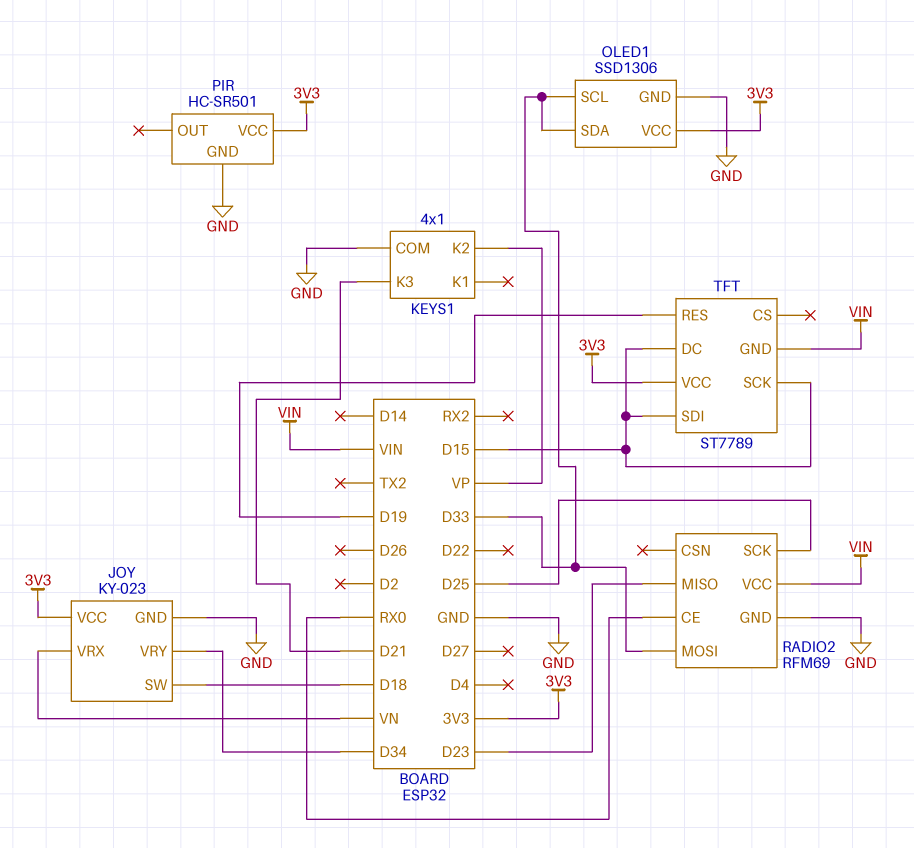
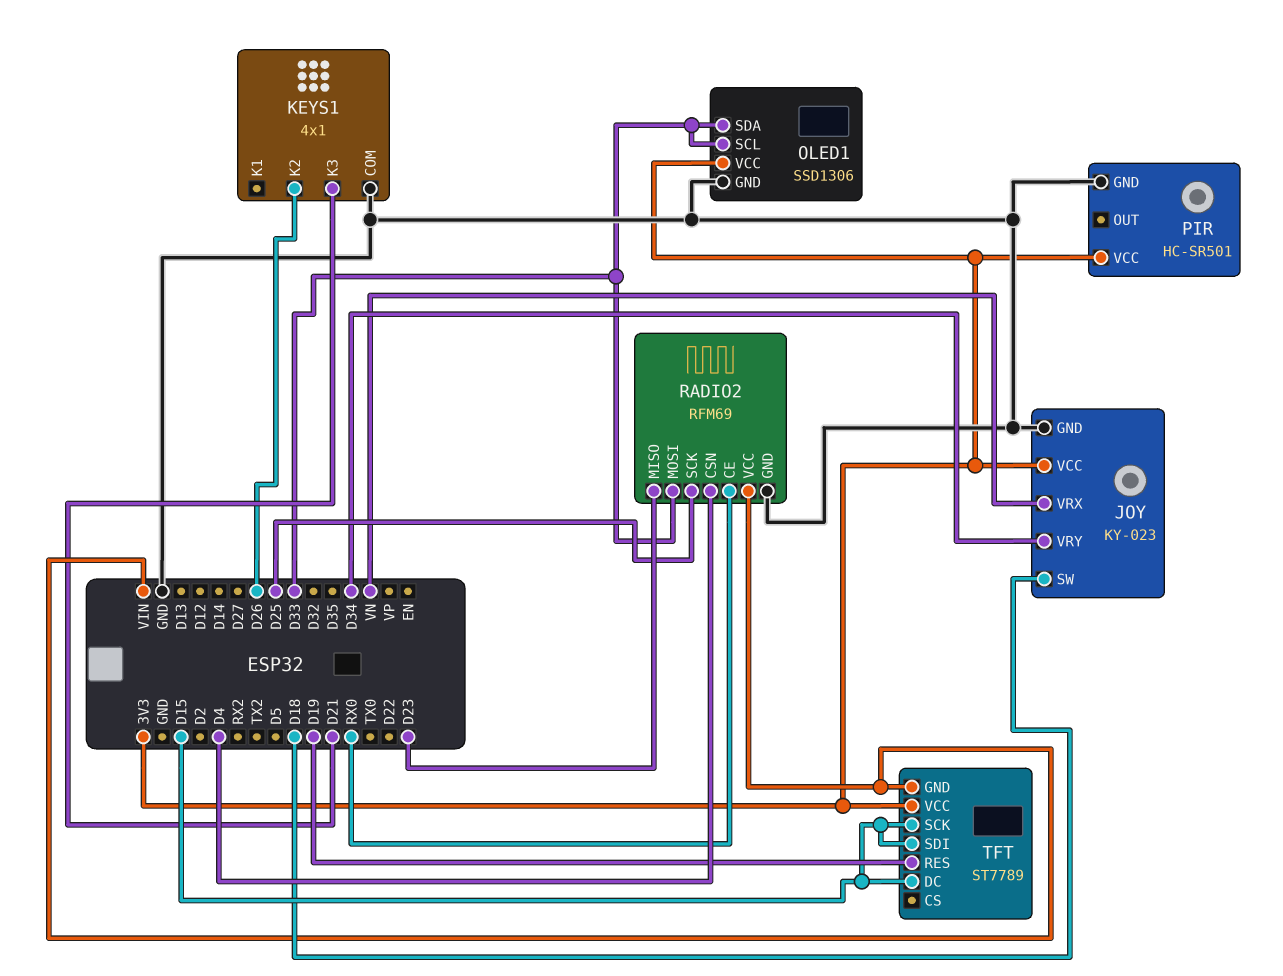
KEYS1 pin K2: VP -> D26
RADIO2 pin CSN: none -> D4

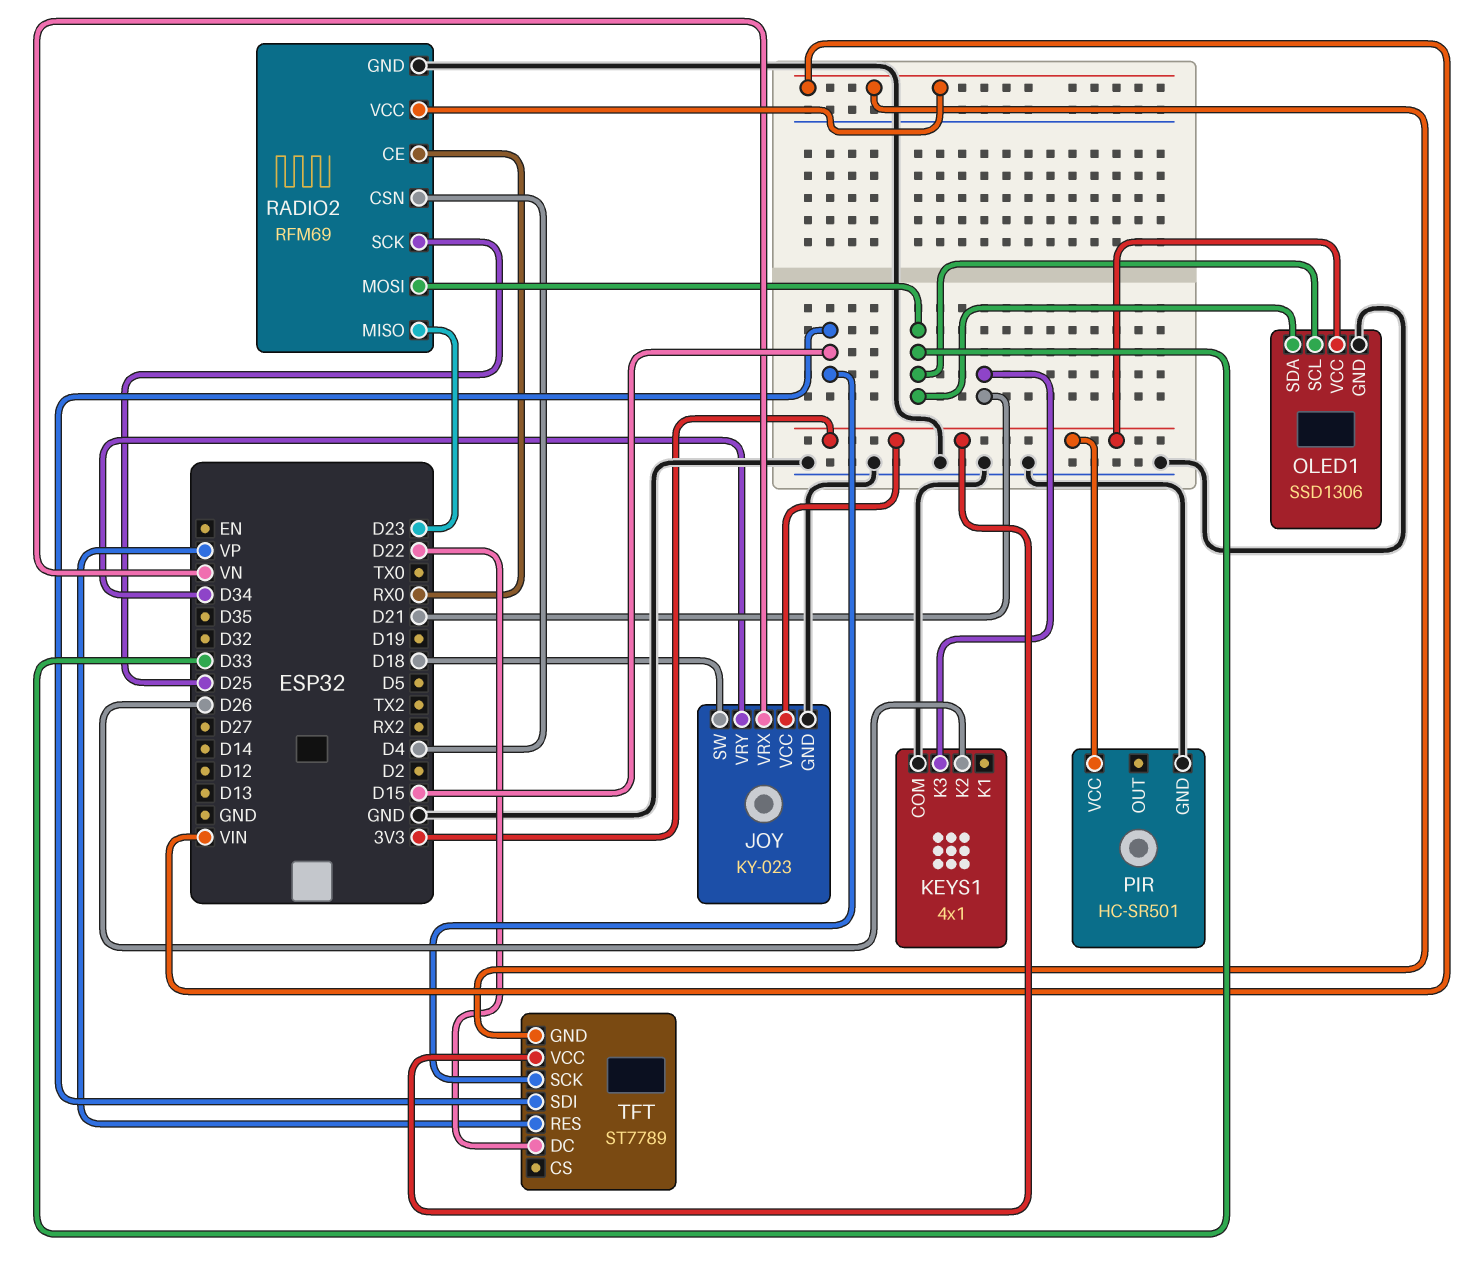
TFT pin DC: D15 -> D22
TFT pin RES: D19 -> VP

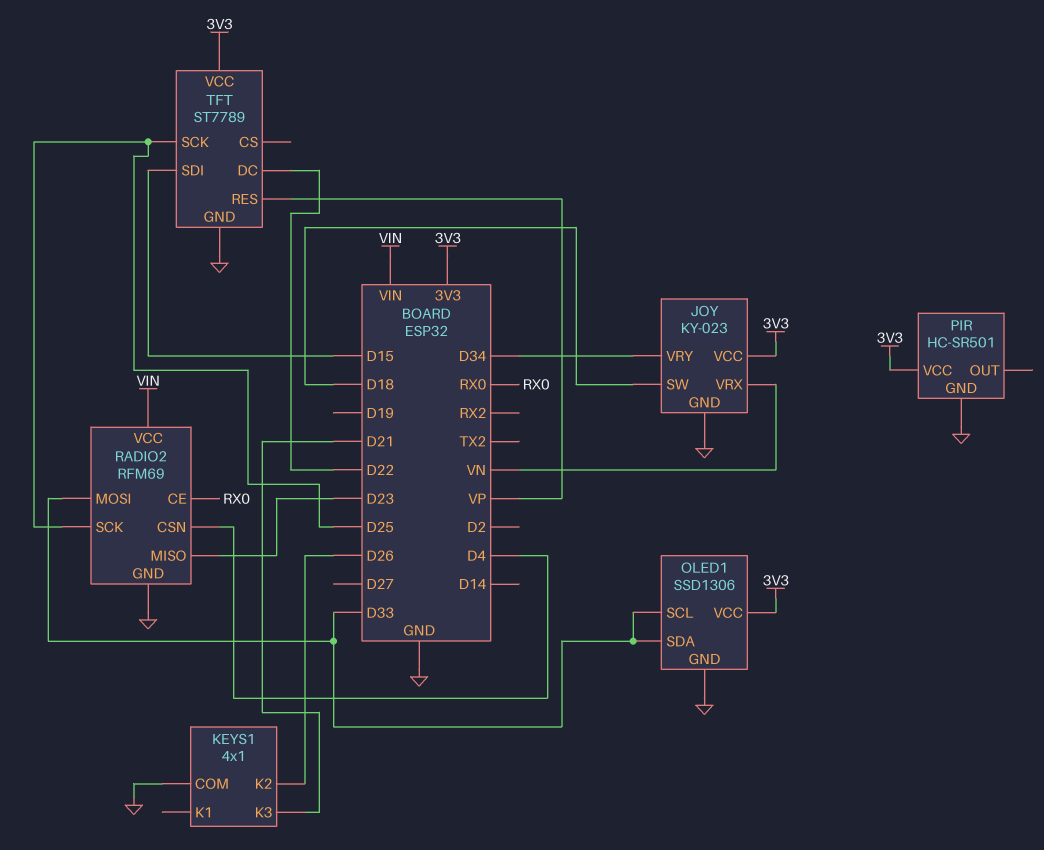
TFT pin GND: VIN -> GND
TFT pin SCK: D15 -> D25

